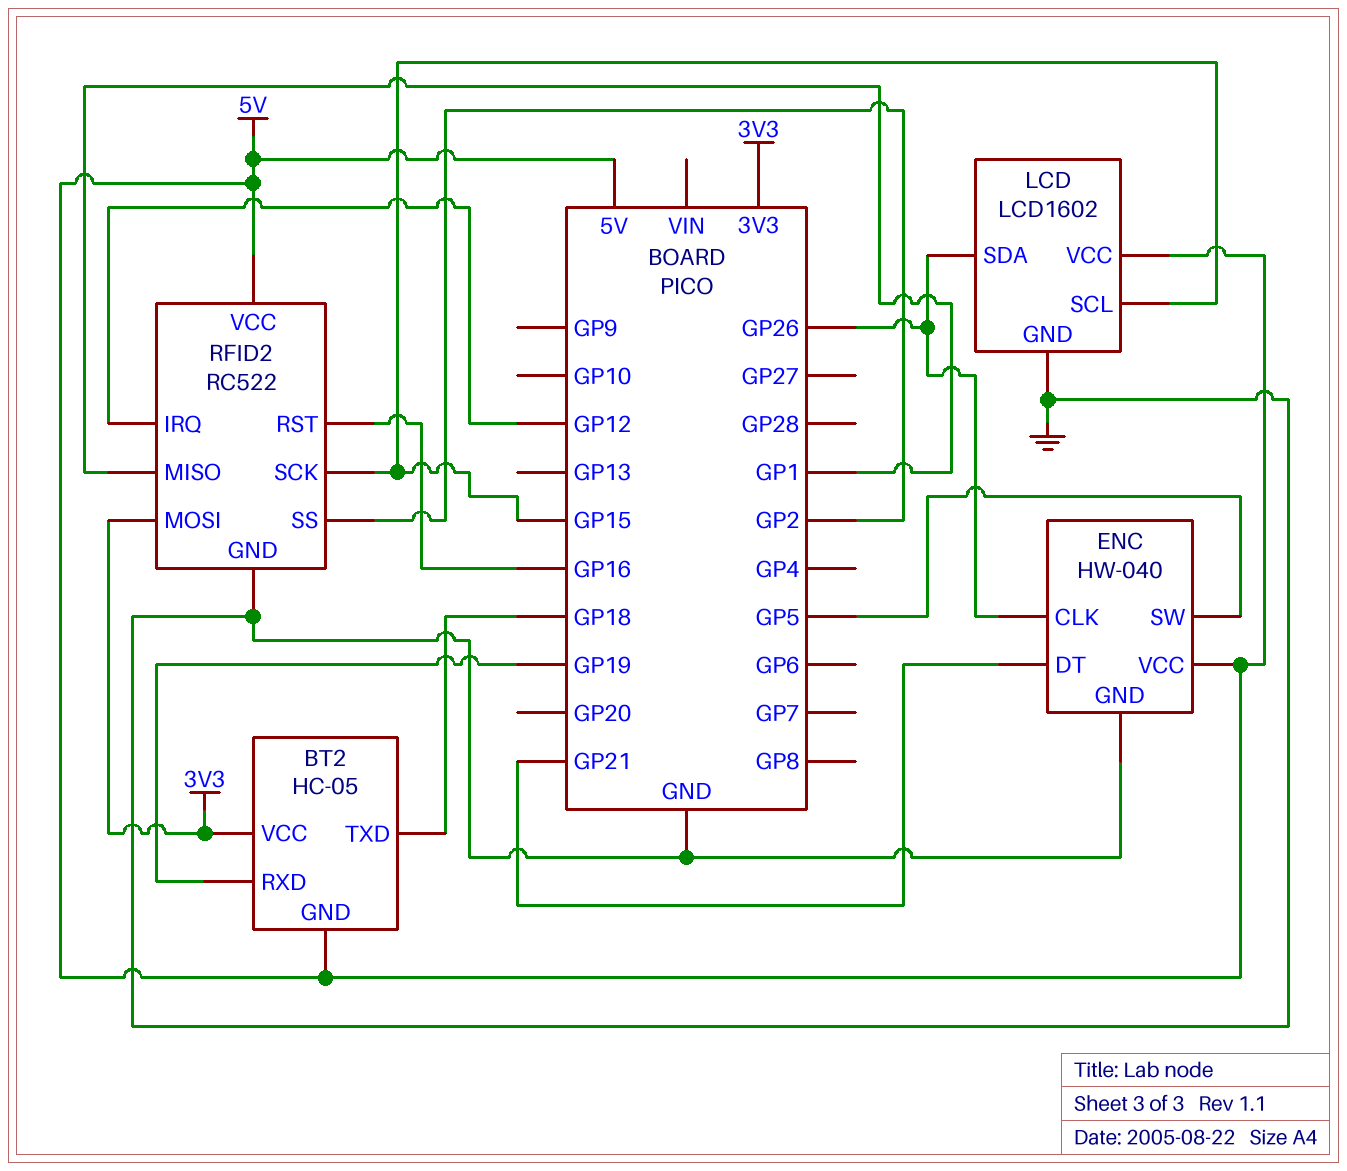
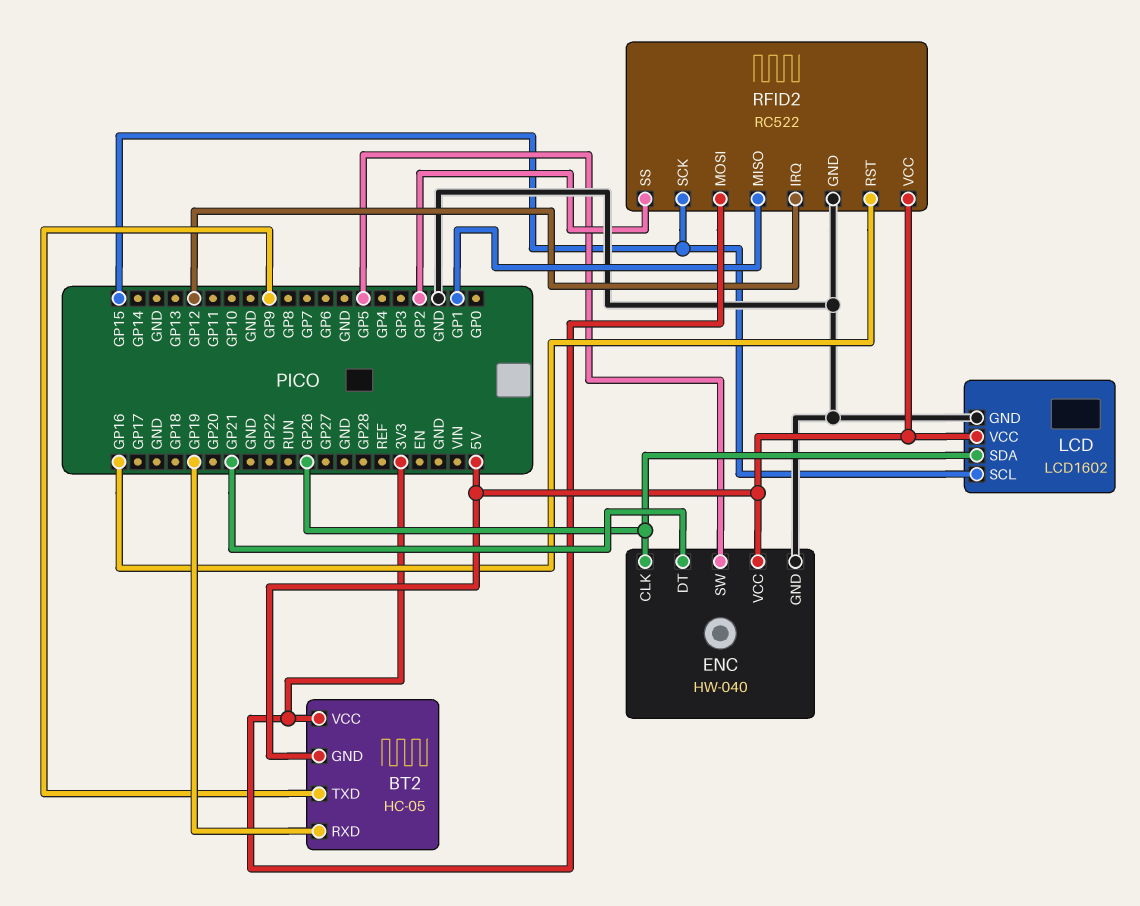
BT2 pin TXD: GP18 -> GP9

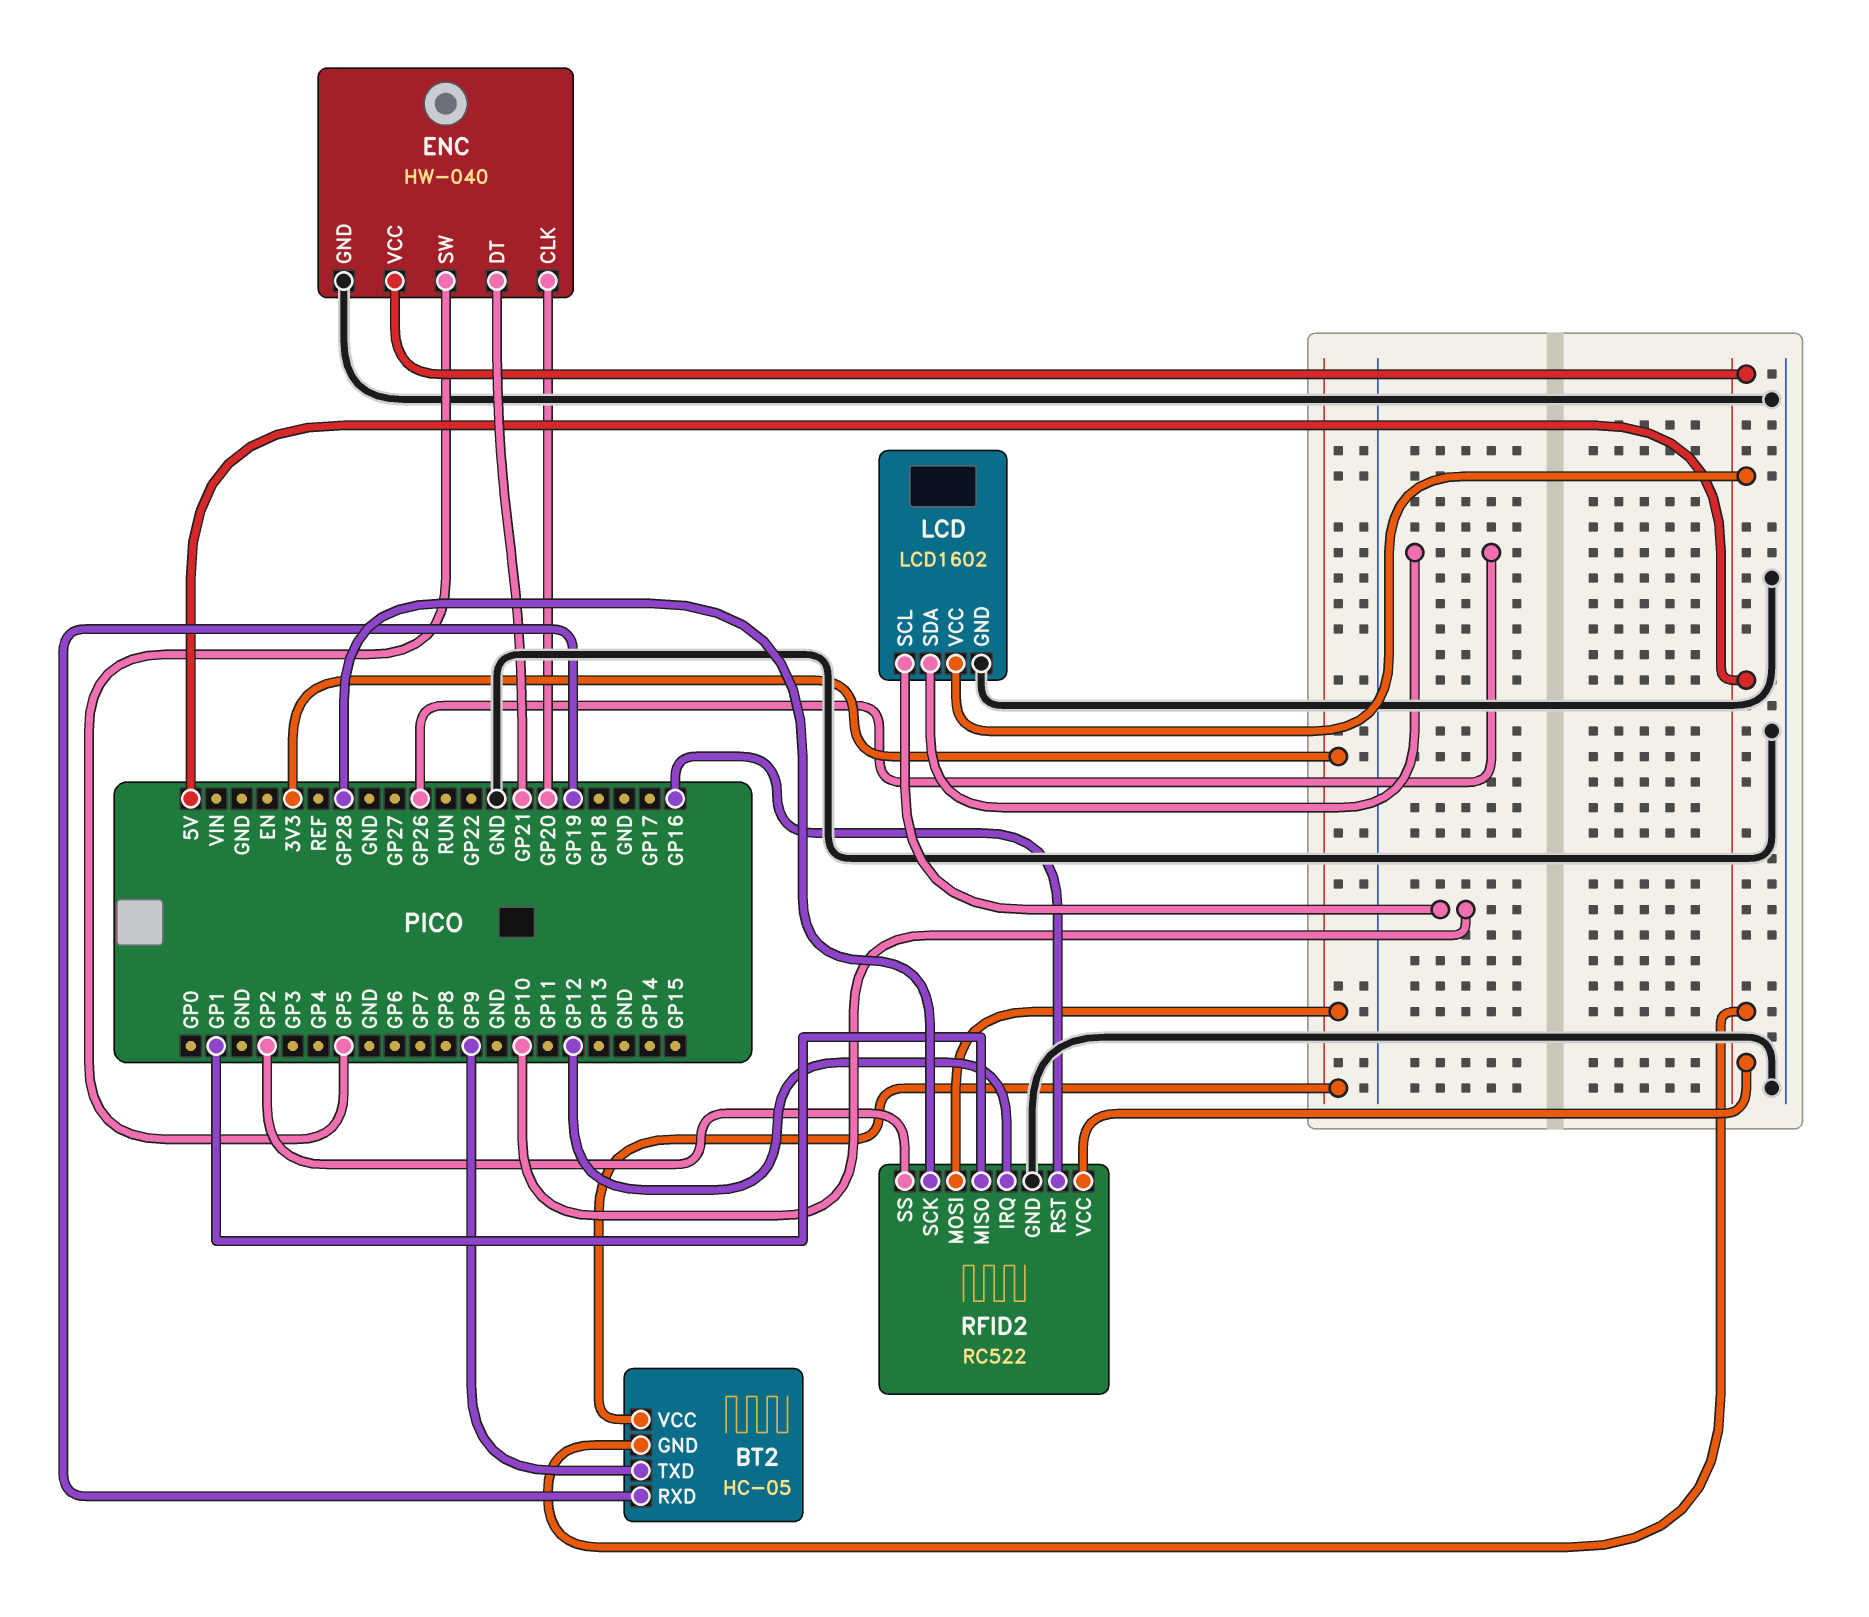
ENC pin CLK: GP26 -> GP20
LCD pin SCL: GP15 -> GP10
RFID2 pin SCK: GP15 -> GP28

